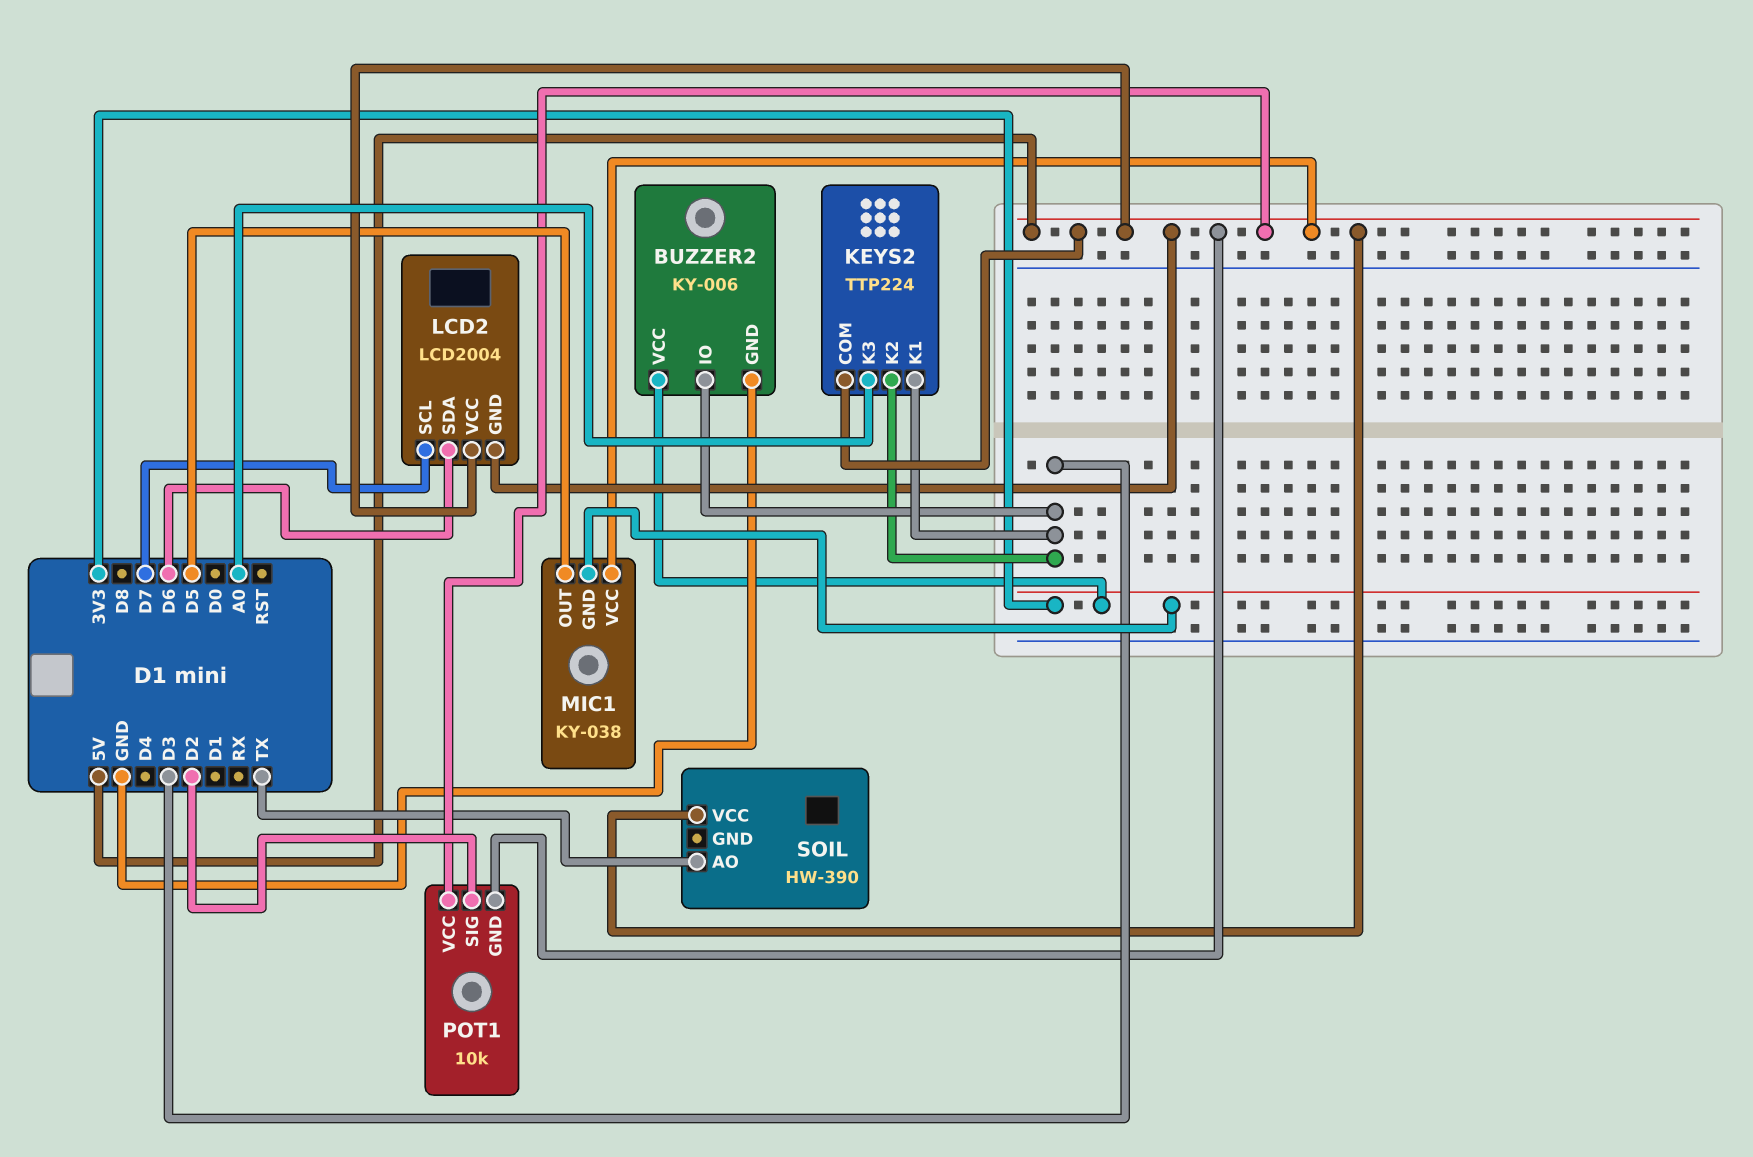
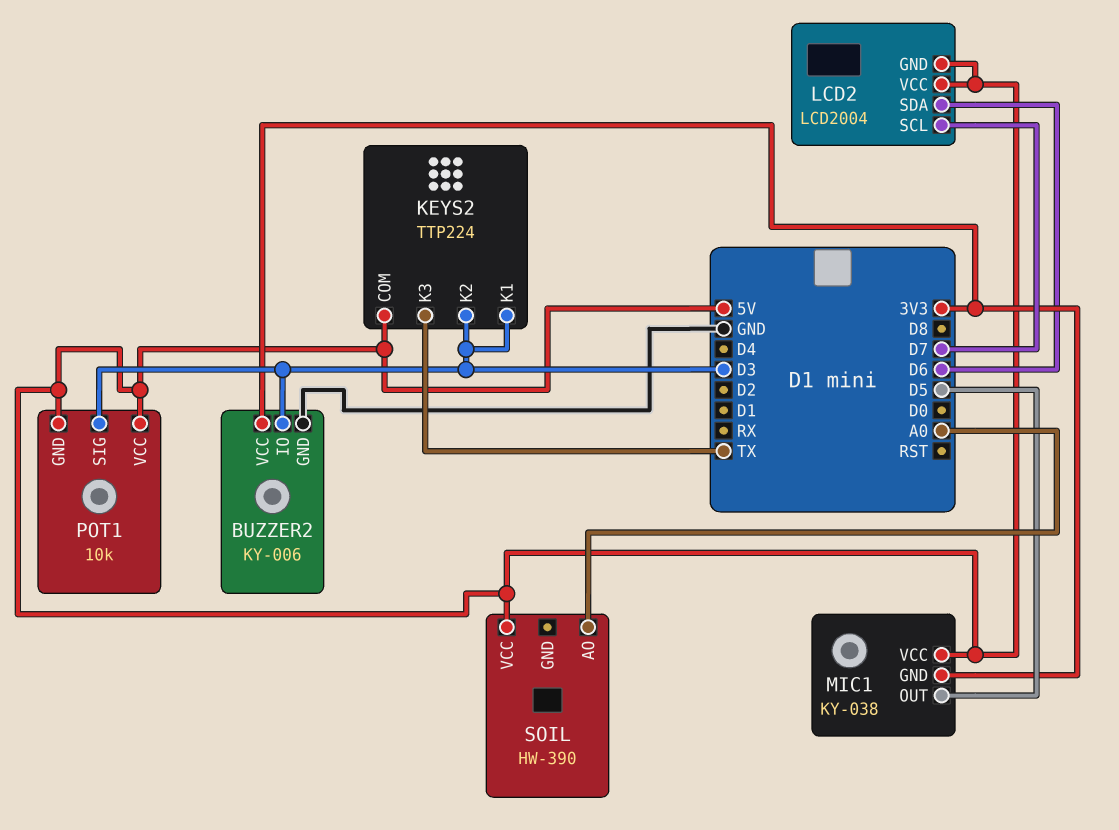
KEYS2 pin K3: A0 -> TX
POT1 pin SIG: D2 -> D3
SOIL pin AO: TX -> A0

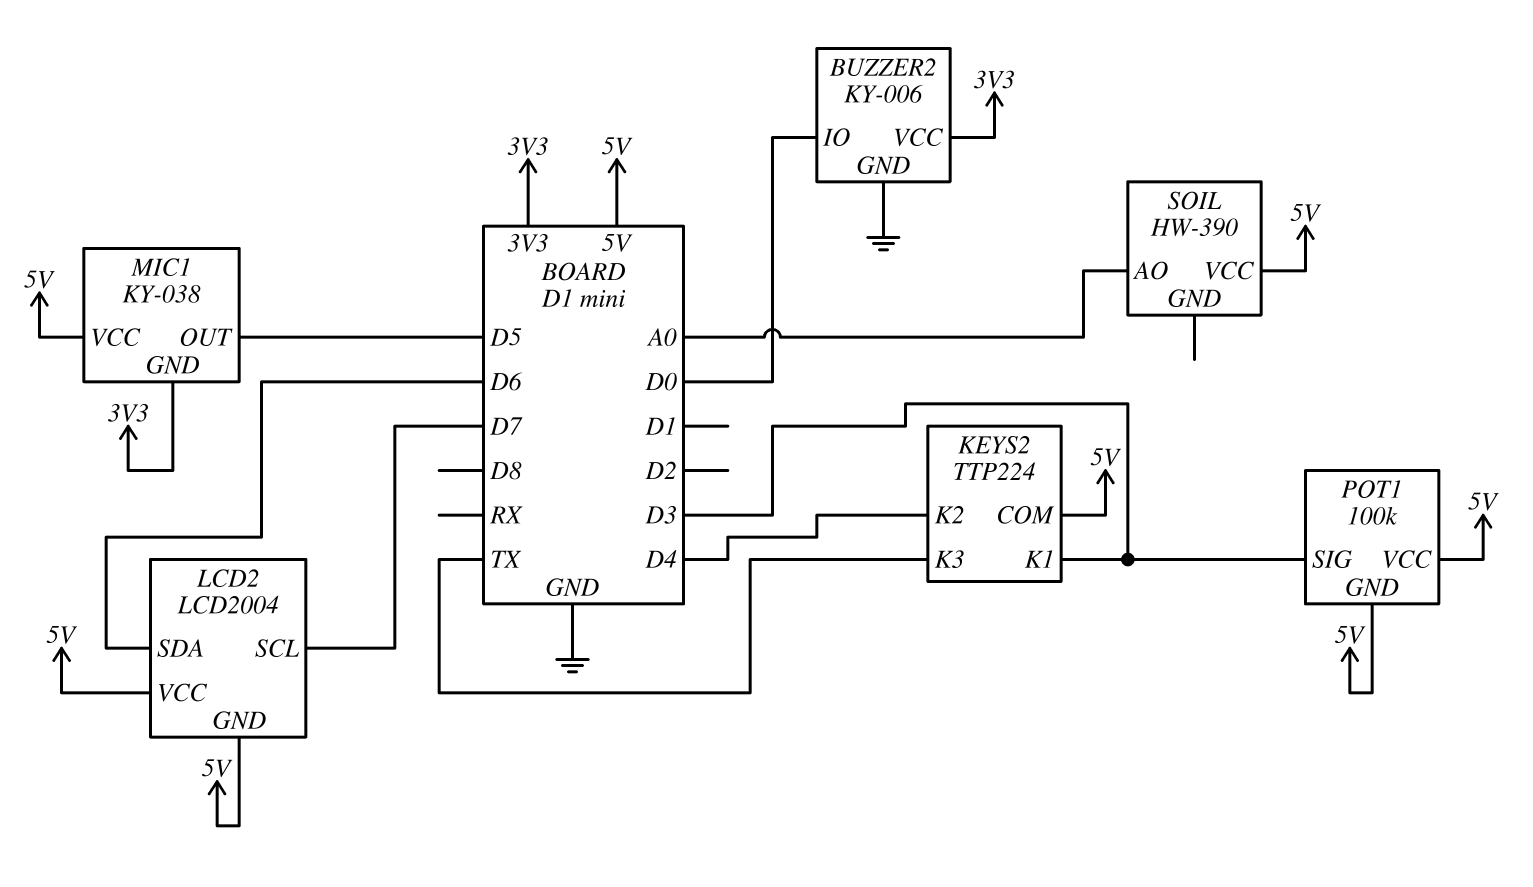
BUZZER2 pin IO: D3 -> D0
KEYS2 pin K2: D3 -> D4
POT1: 10k -> 100k

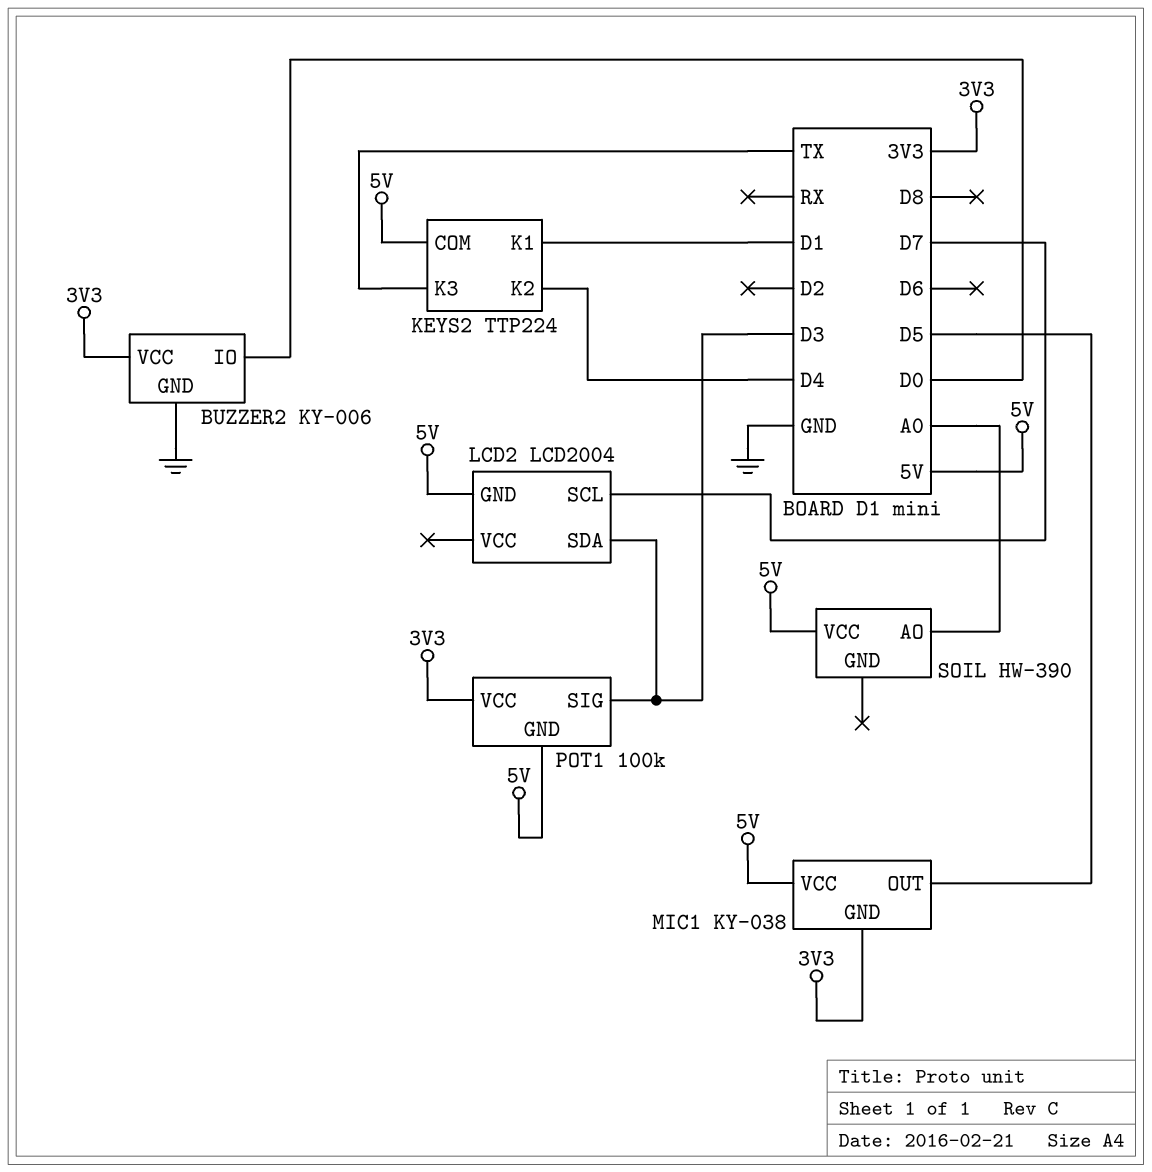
KEYS2 pin K1: D3 -> D1
LCD2 pin SDA: D6 -> D3
LCD2 pin VCC: 5V -> none
POT1 pin VCC: 5V -> 3V3

